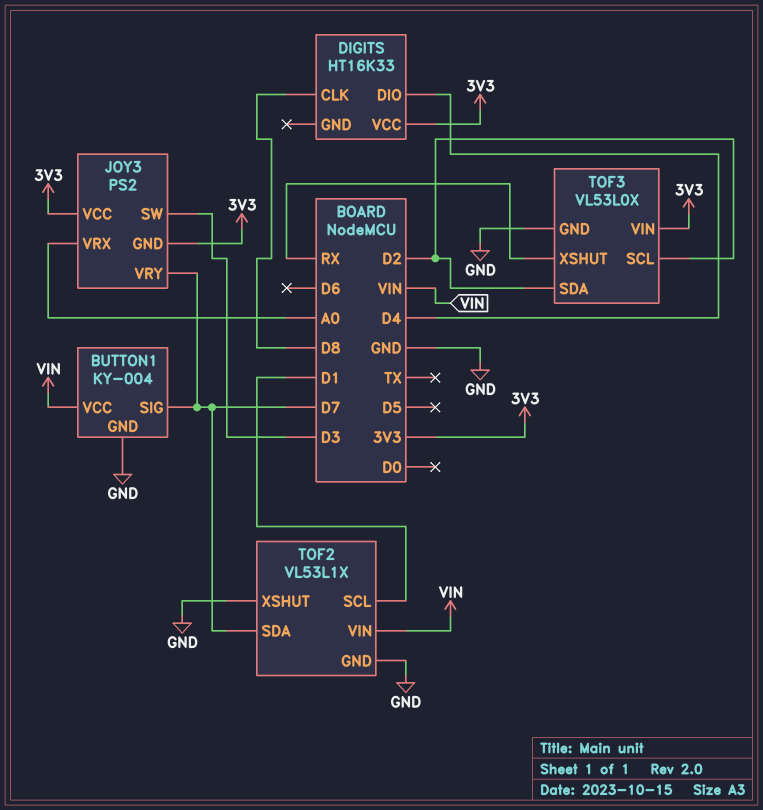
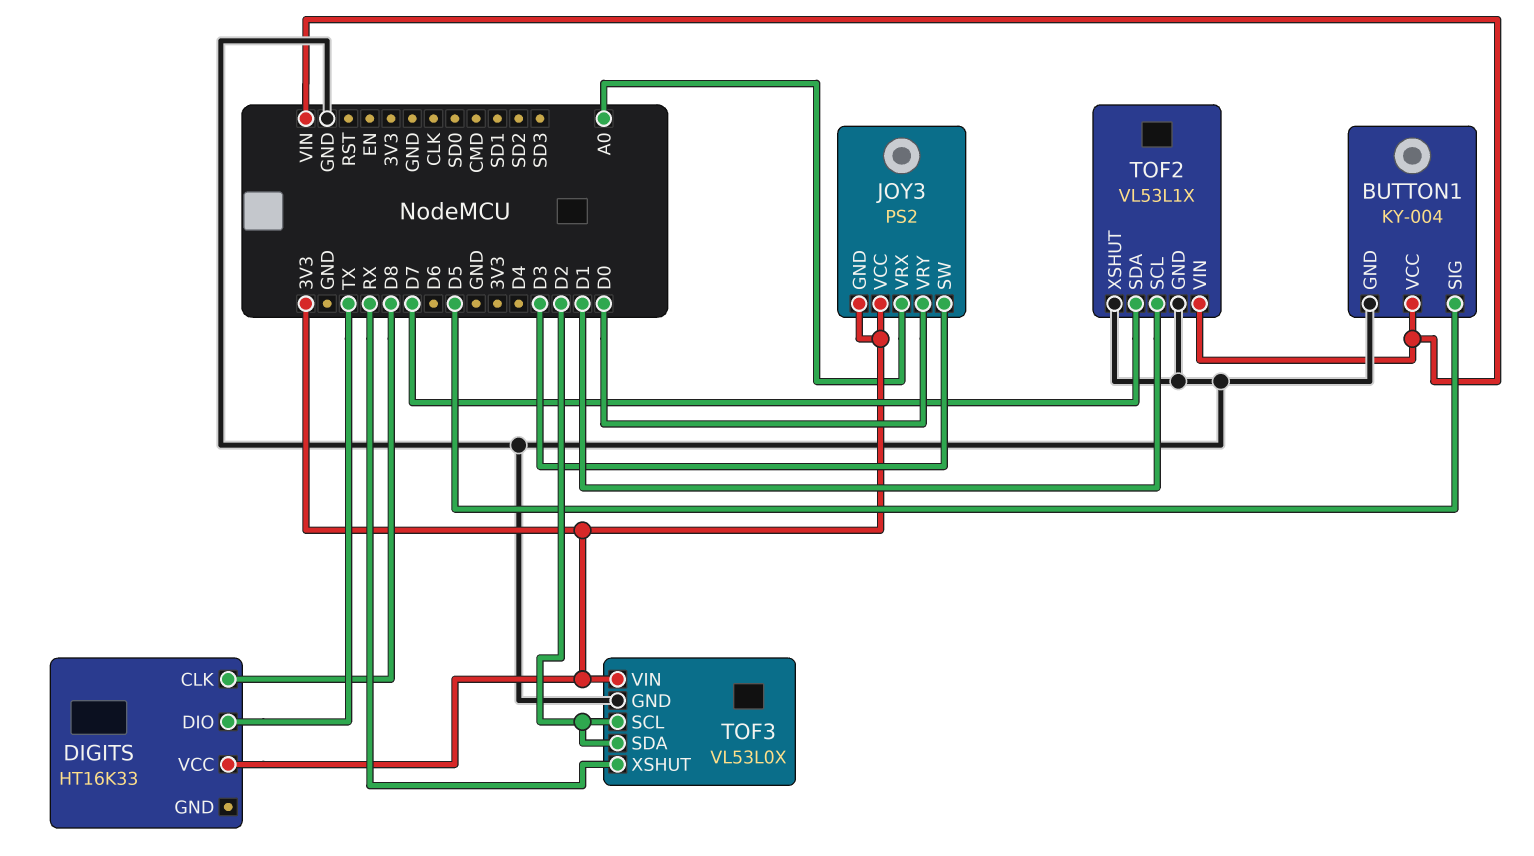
BUTTON1 pin SIG: D7 -> D5
DIGITS pin DIO: D4 -> TX
JOY3 pin VRY: D7 -> D0

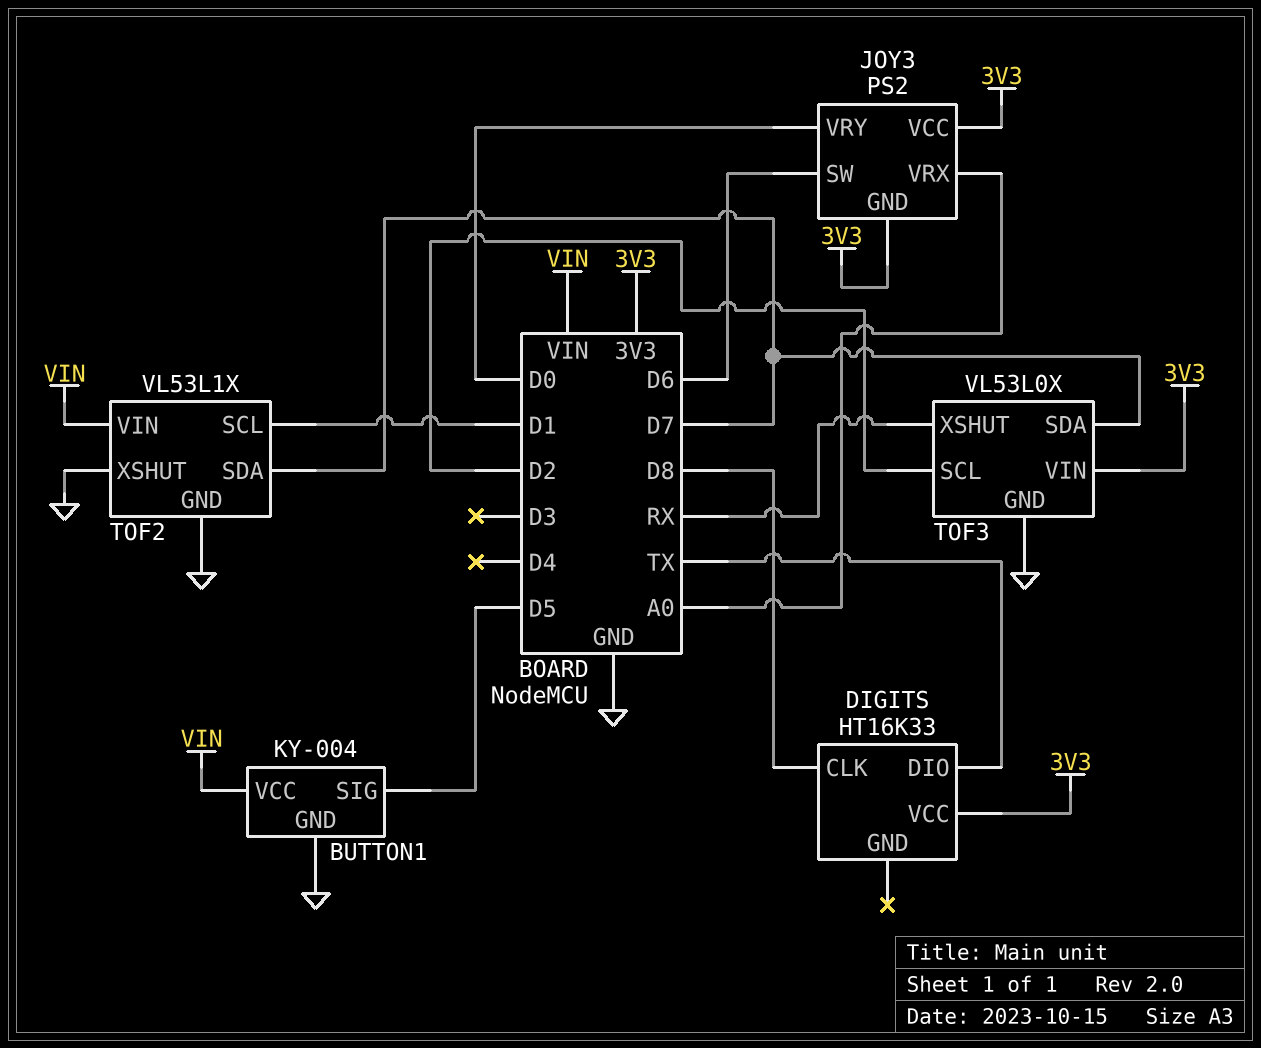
JOY3 pin SW: D3 -> D6
TOF3 pin SDA: D2 -> D7

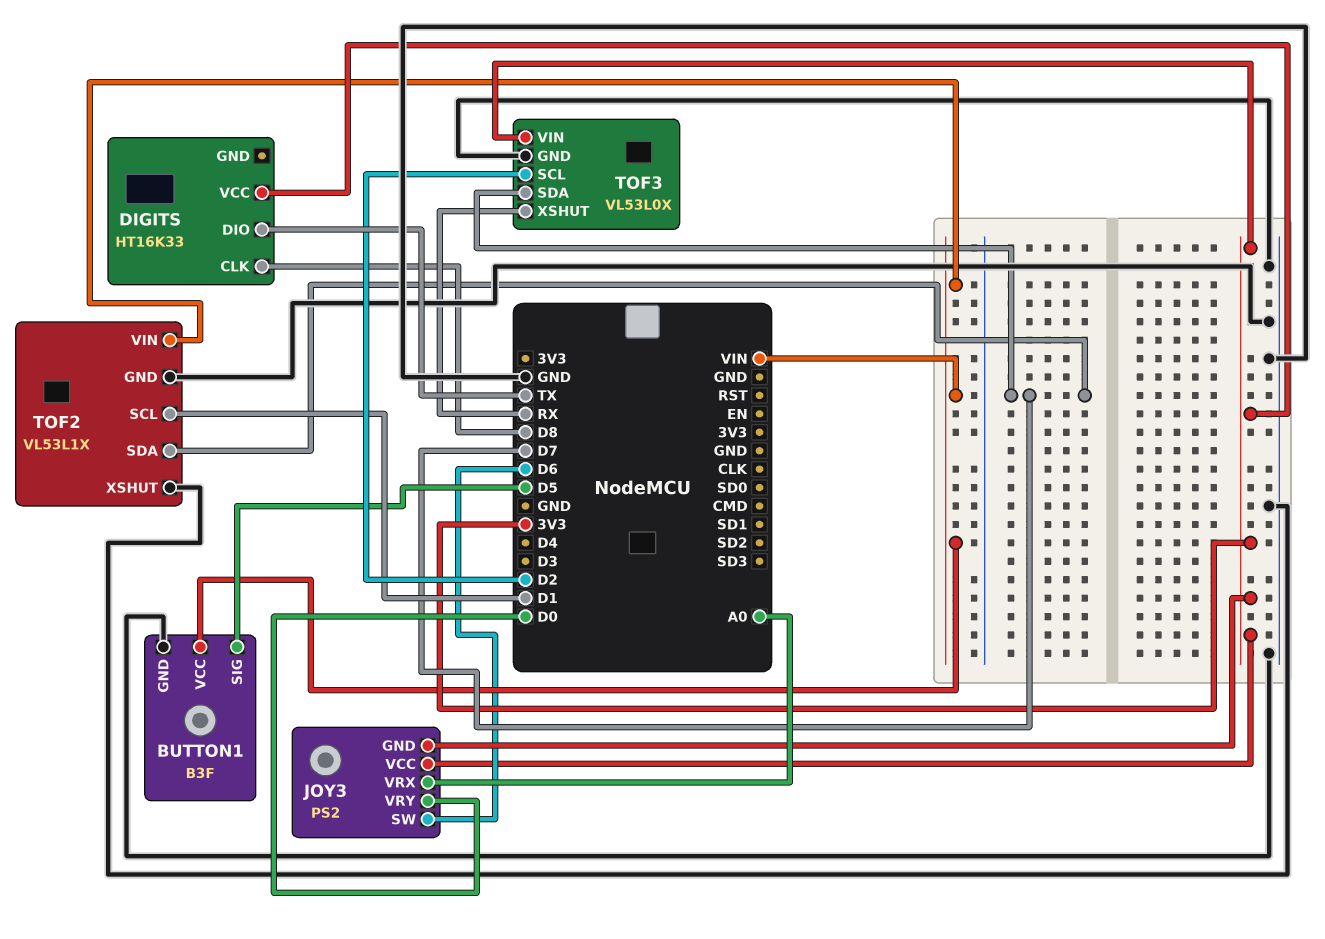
BUTTON1: KY-004 -> B3F

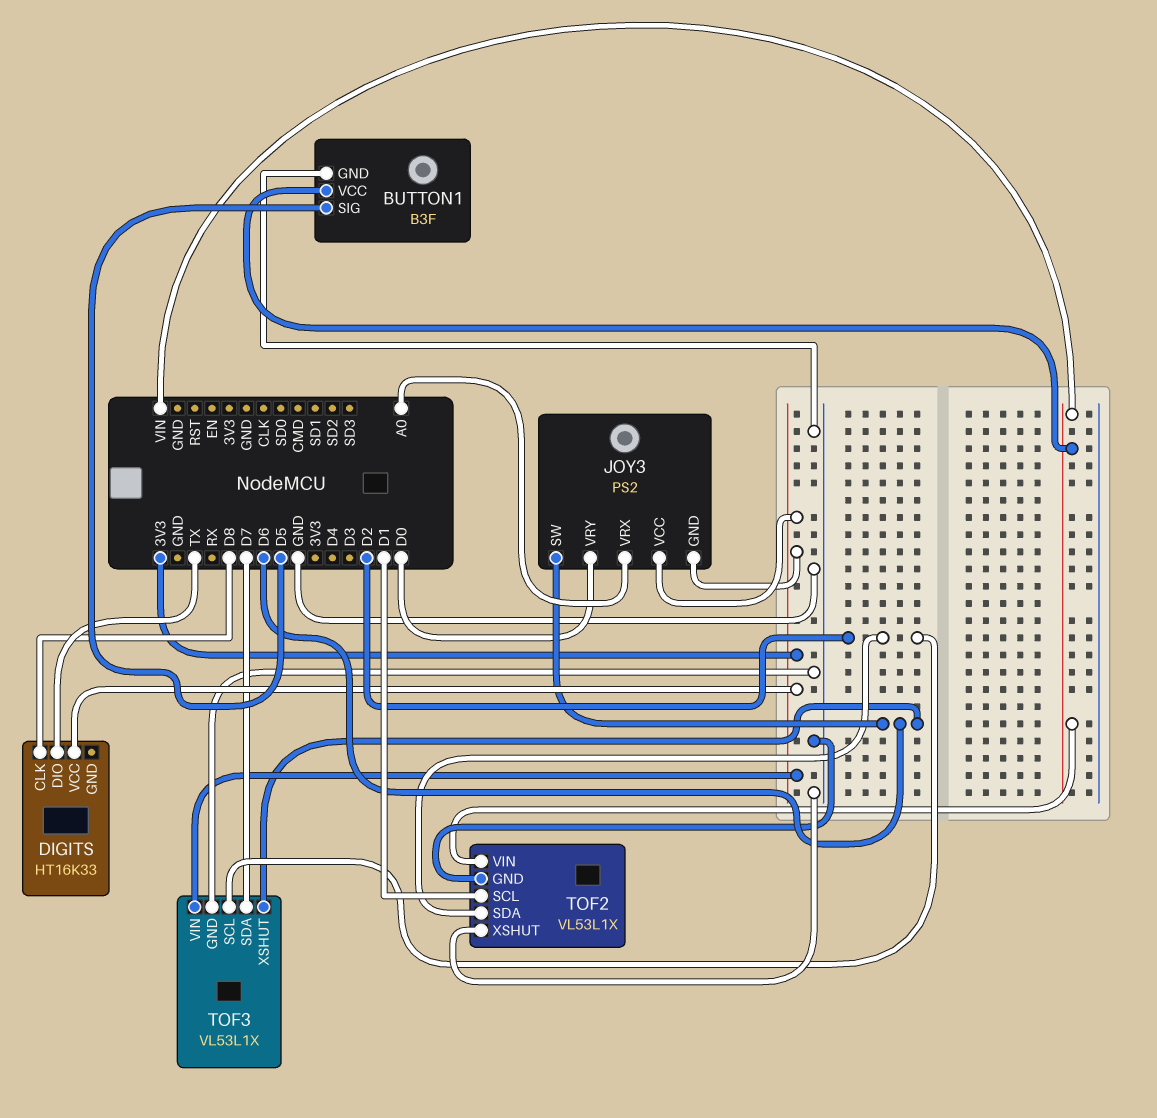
TOF2 pin SDA: D7 -> D2
TOF3: VL53L0X -> VL53L1X
TOF3 pin XSHUT: RX -> D6

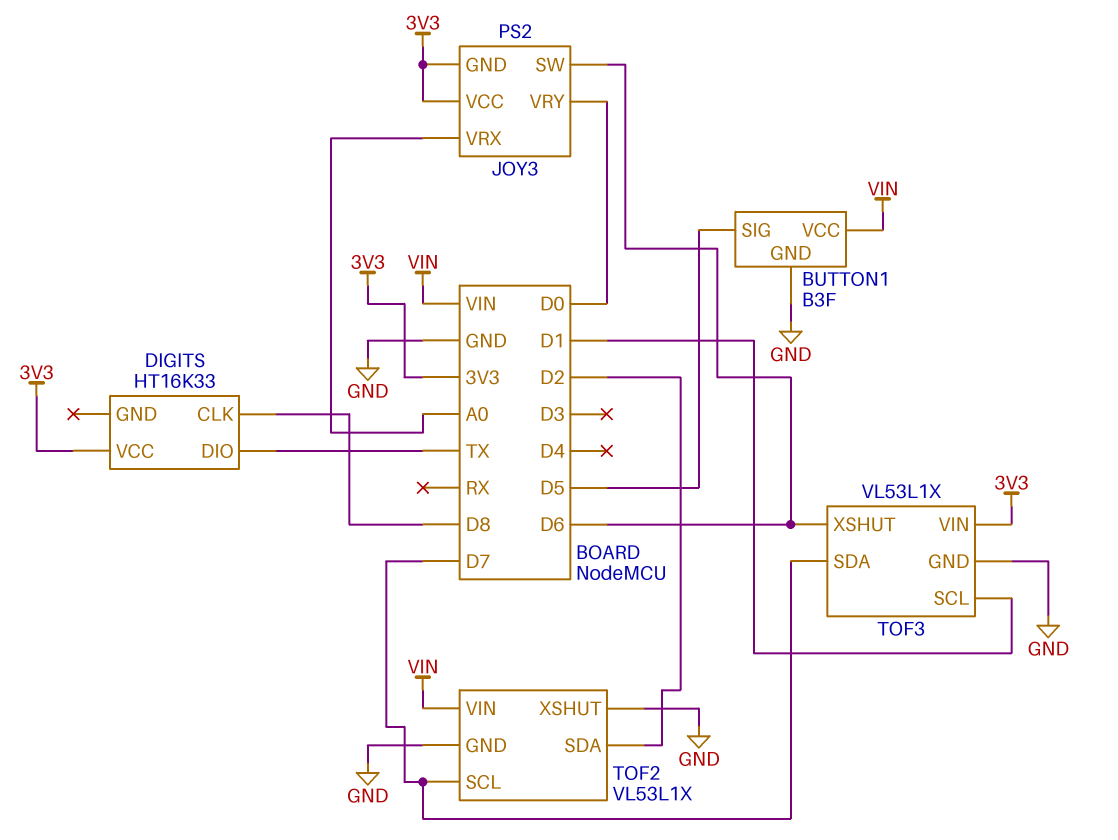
TOF2 pin SCL: D1 -> D7
TOF3 pin SCL: D2 -> D1

